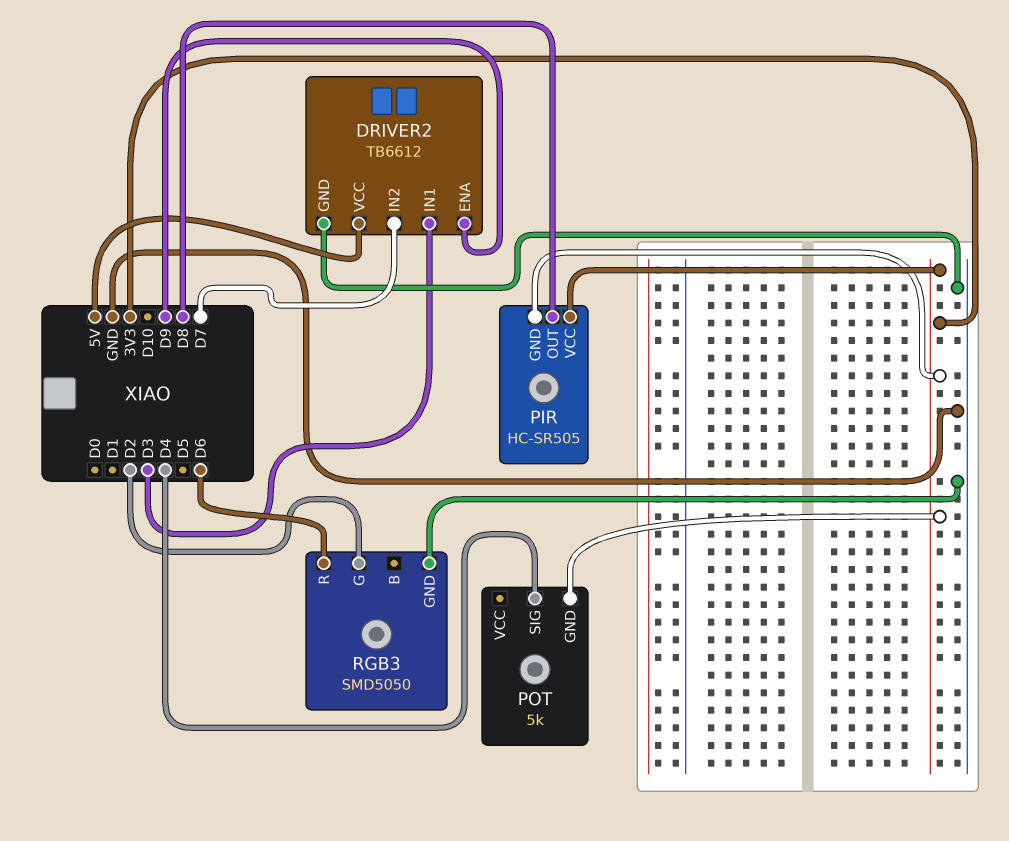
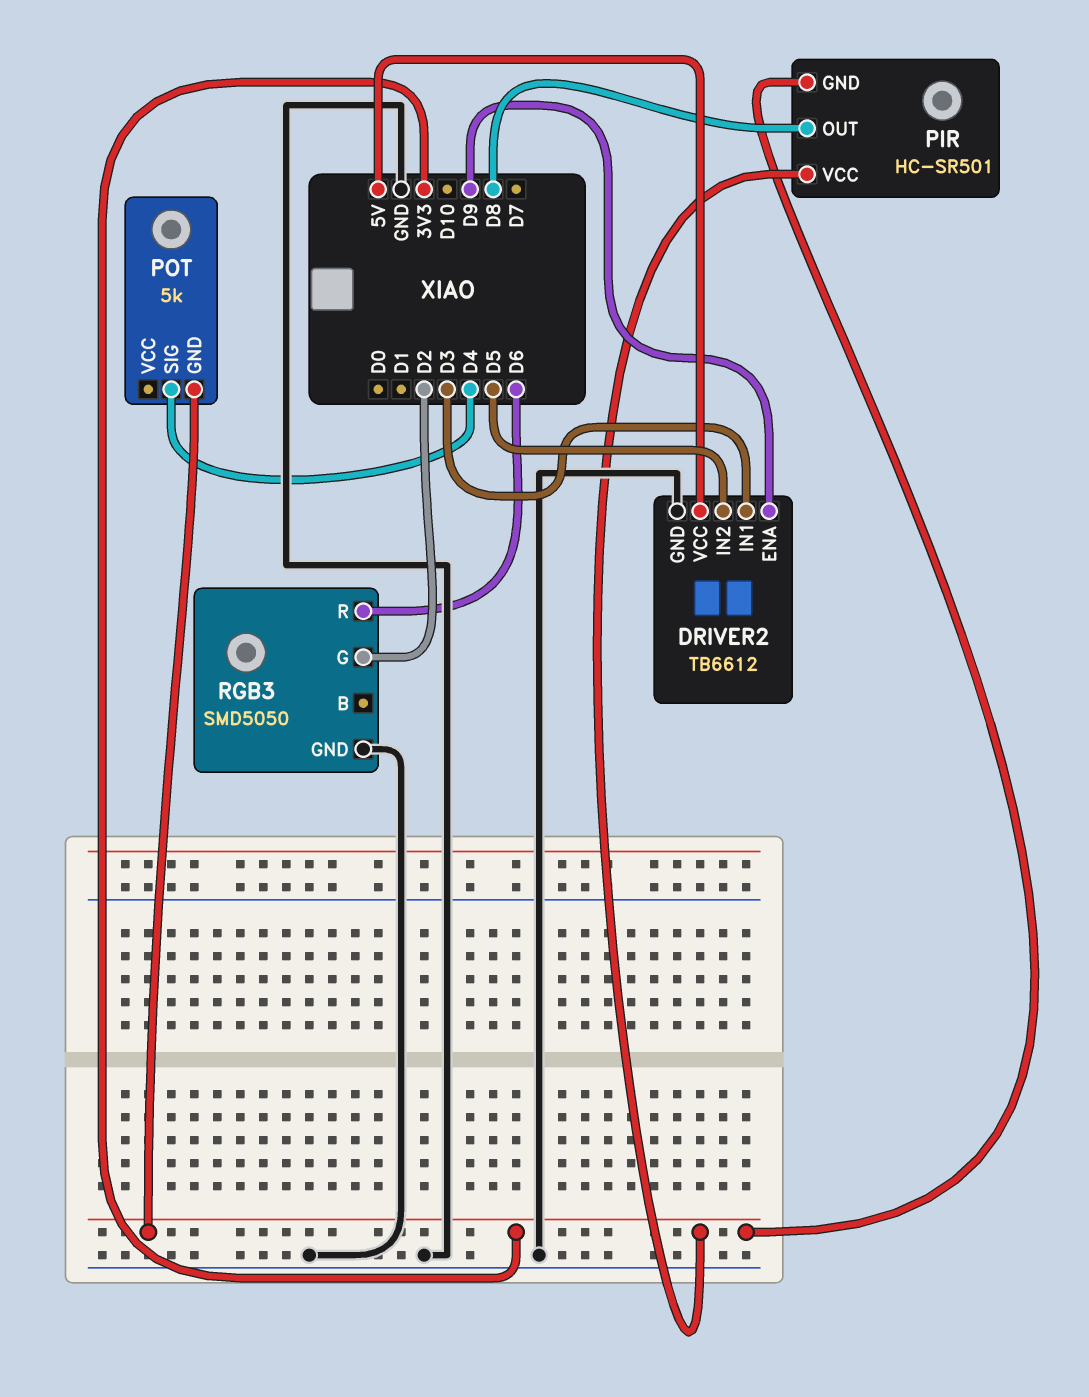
DRIVER2 pin IN2: D7 -> D5
PIR: HC-SR505 -> HC-SR501

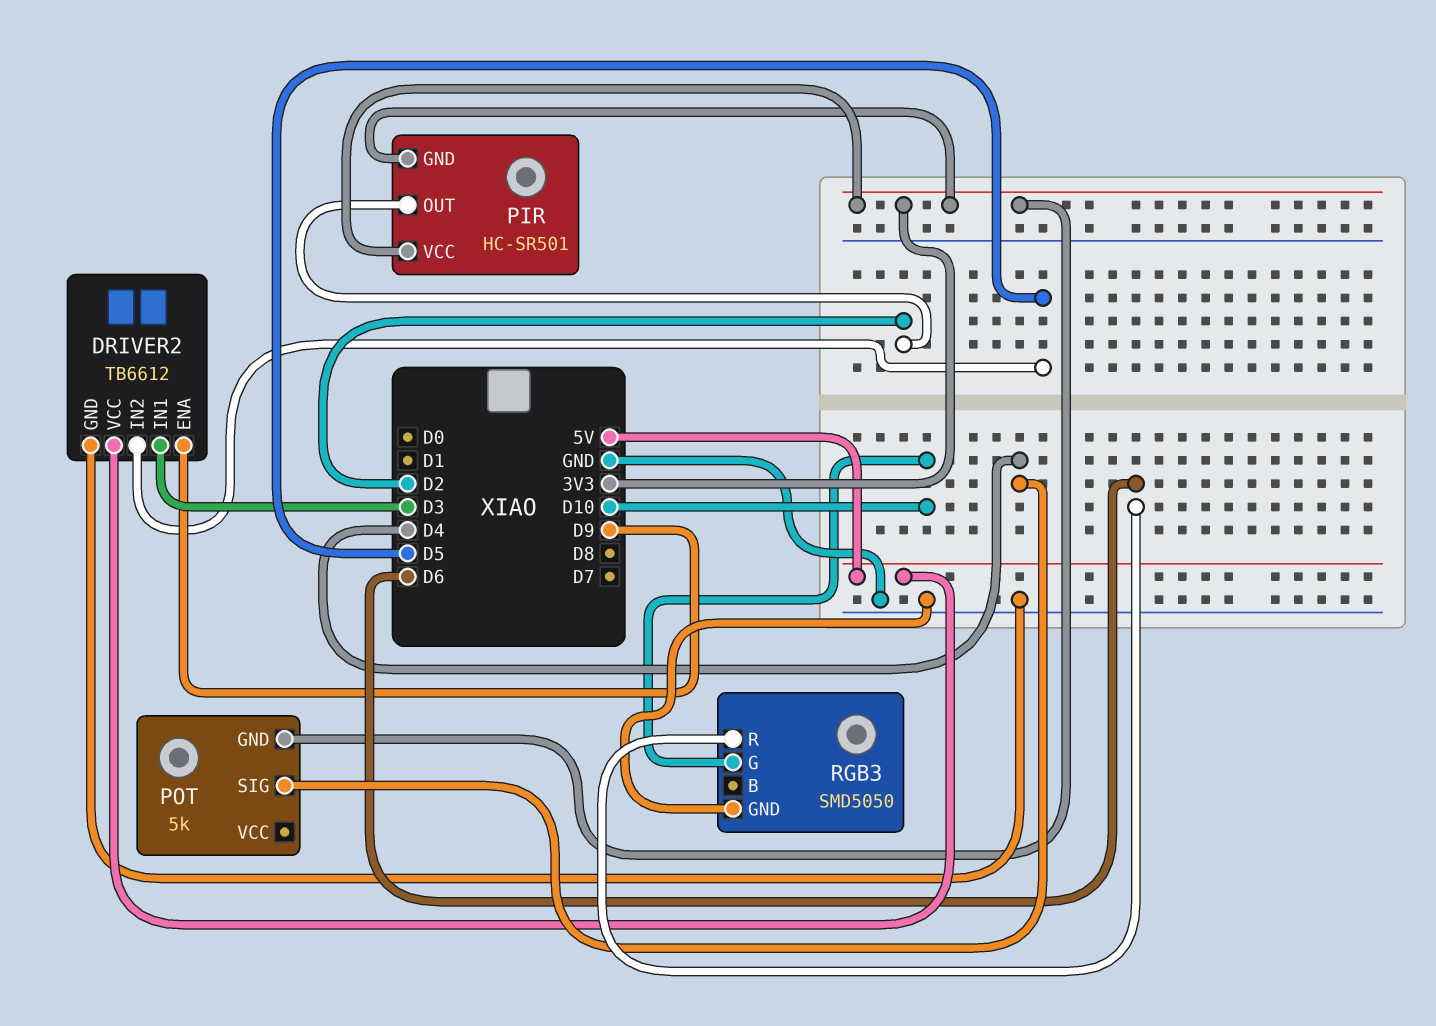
PIR pin OUT: D8 -> D2
RGB3 pin G: D2 -> D10

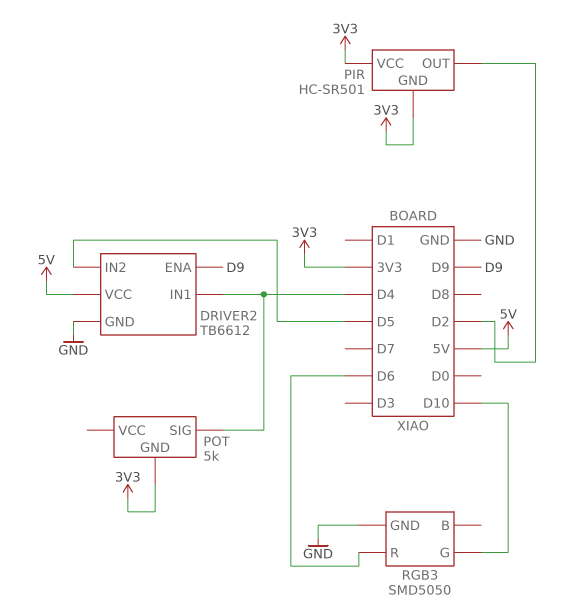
DRIVER2 pin IN1: D3 -> D4

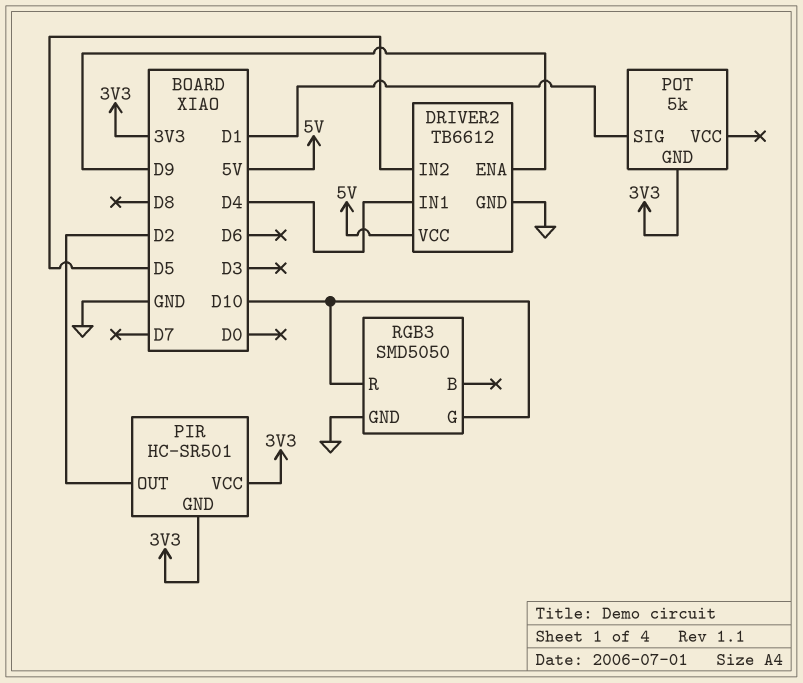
POT pin SIG: D4 -> D1
RGB3 pin R: D6 -> D10

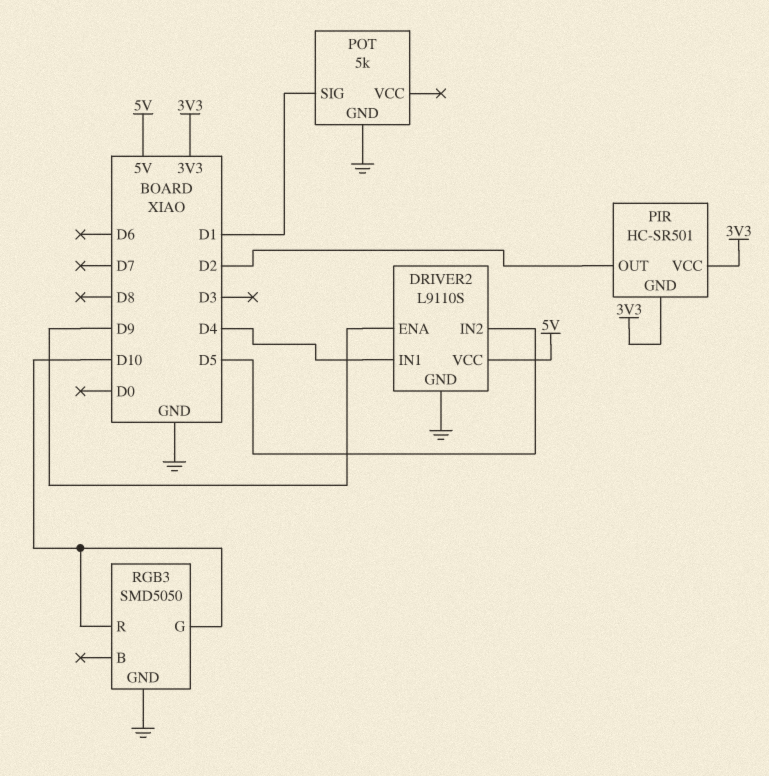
DRIVER2: TB6612 -> L9110S
POT pin GND: 3V3 -> GND

